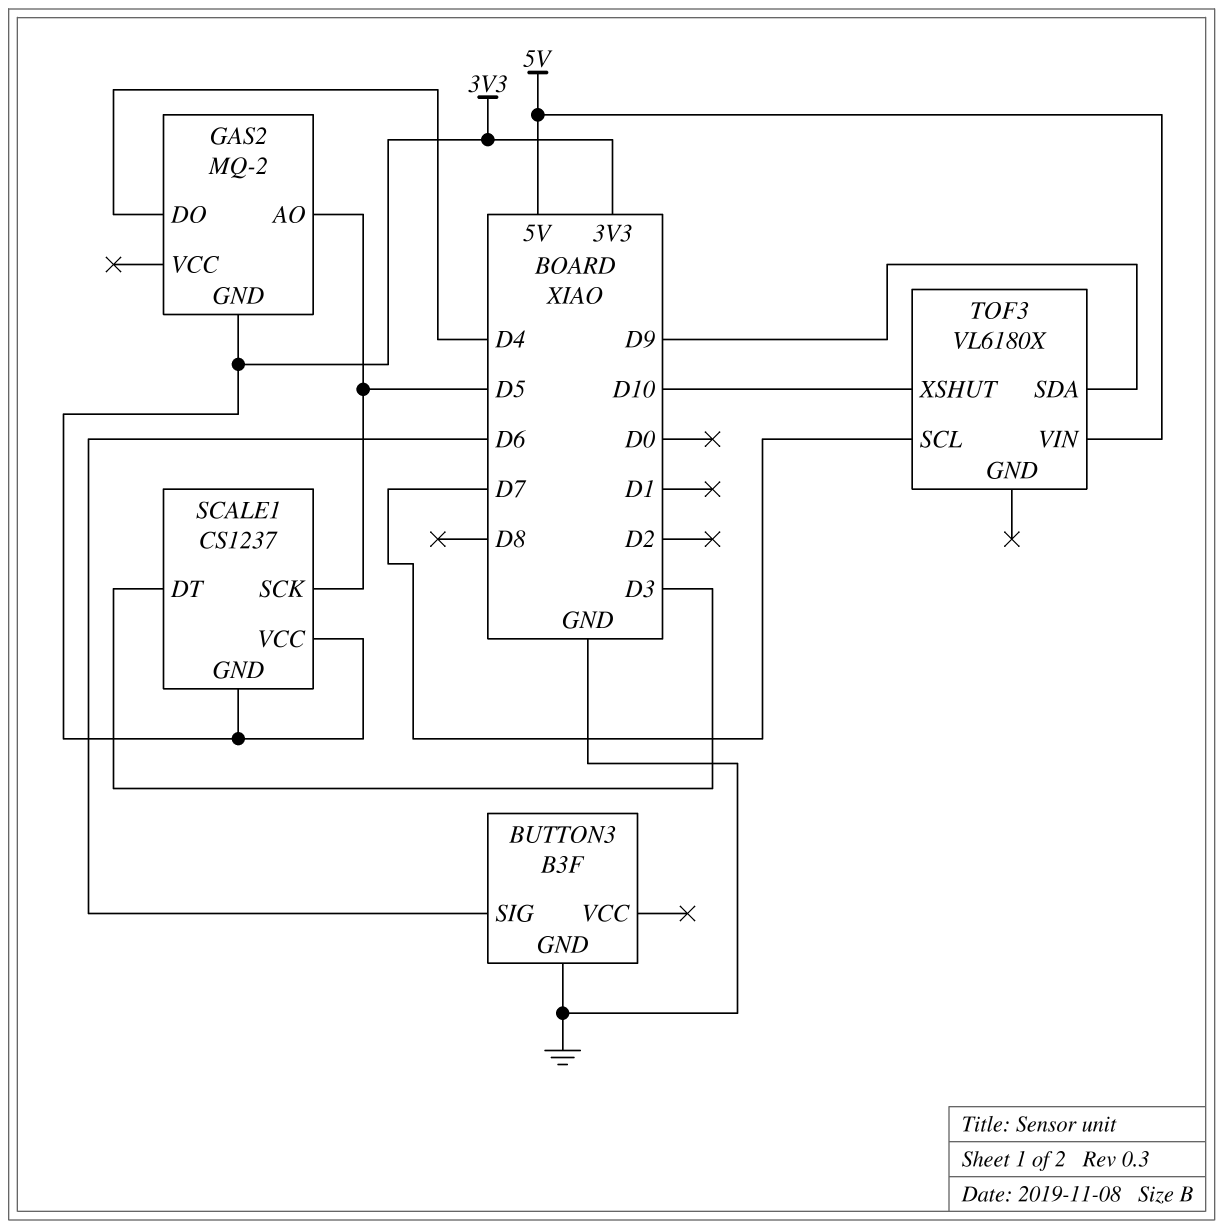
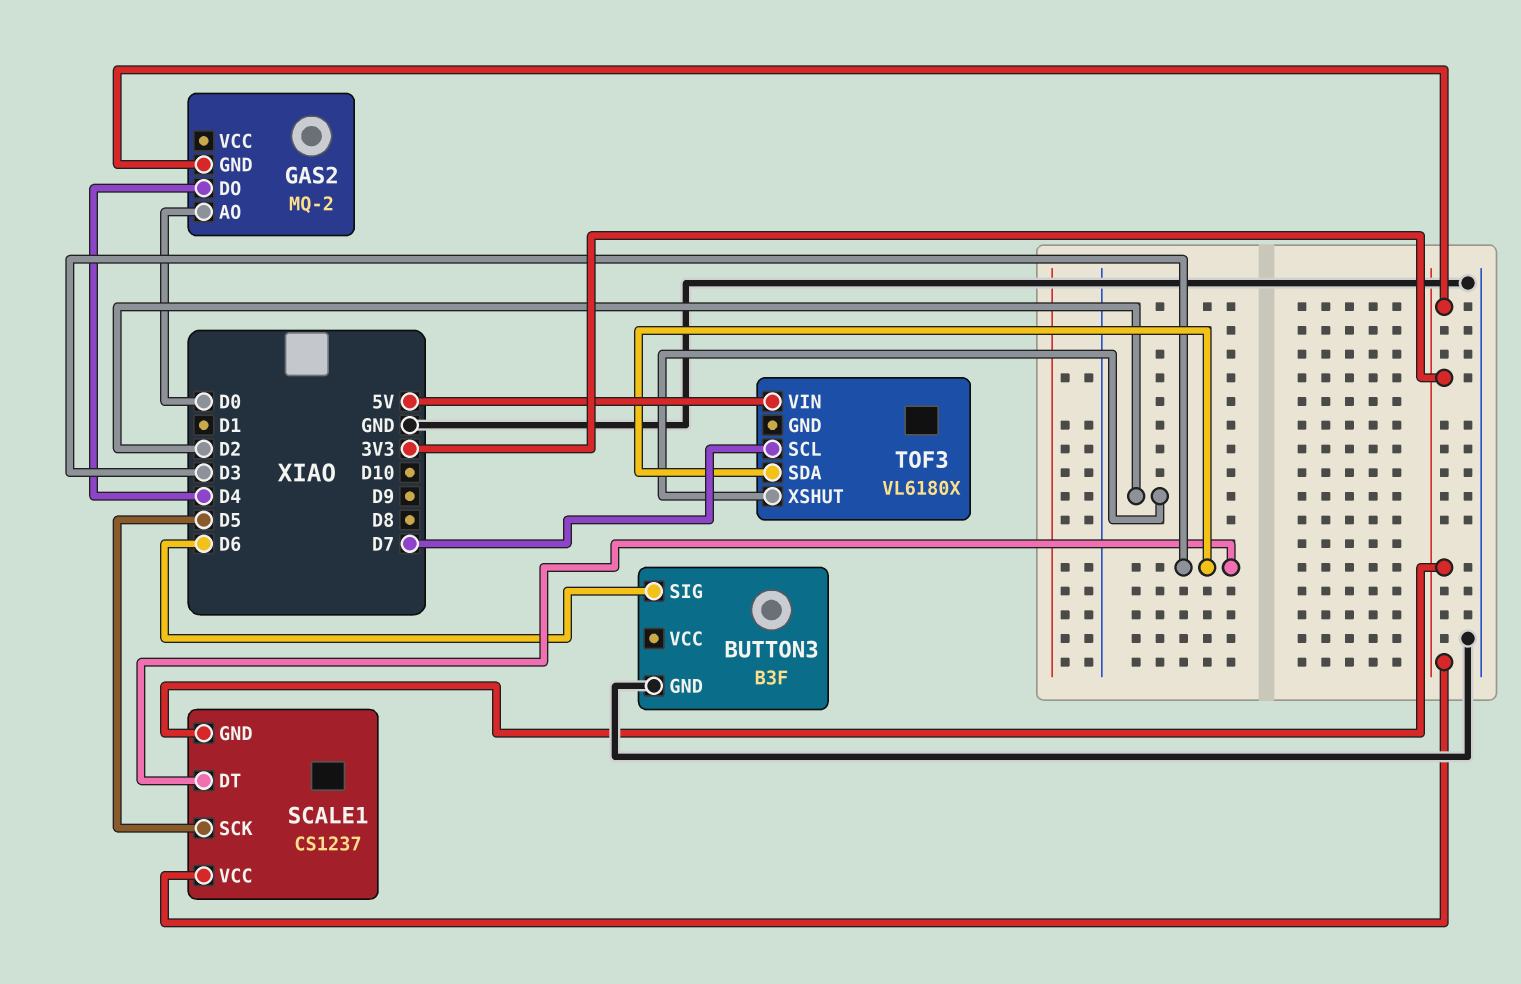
GAS2 pin AO: D5 -> D0
TOF3 pin SDA: D9 -> D3
TOF3 pin XSHUT: D10 -> D2

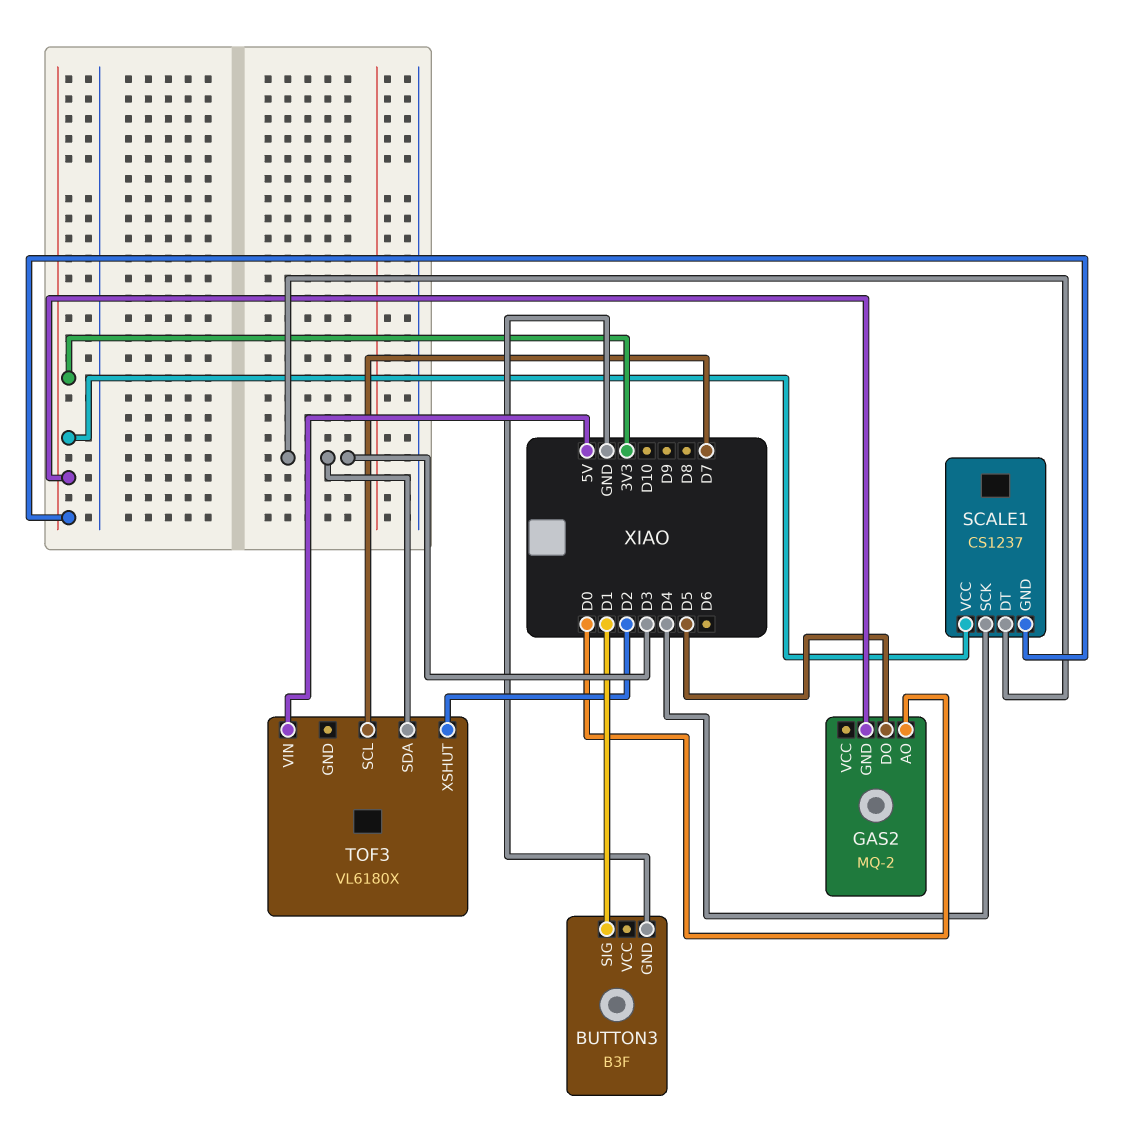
BUTTON3 pin SIG: D6 -> D1
GAS2 pin DO: D4 -> D5
SCALE1 pin SCK: D5 -> D4

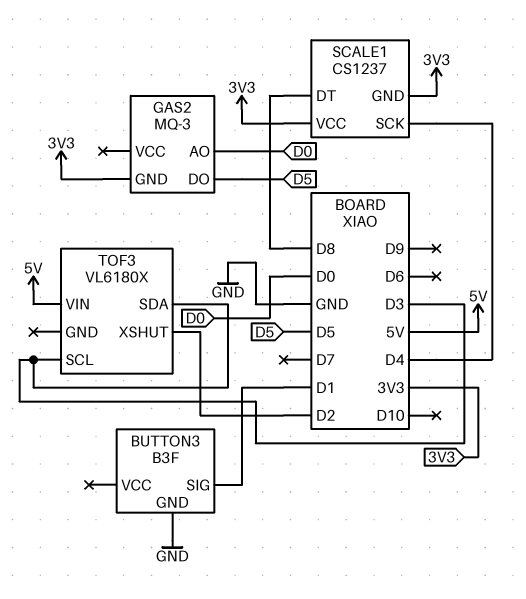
GAS2: MQ-2 -> MQ-3
SCALE1 pin DT: D3 -> D8
TOF3 pin SCL: D7 -> D3

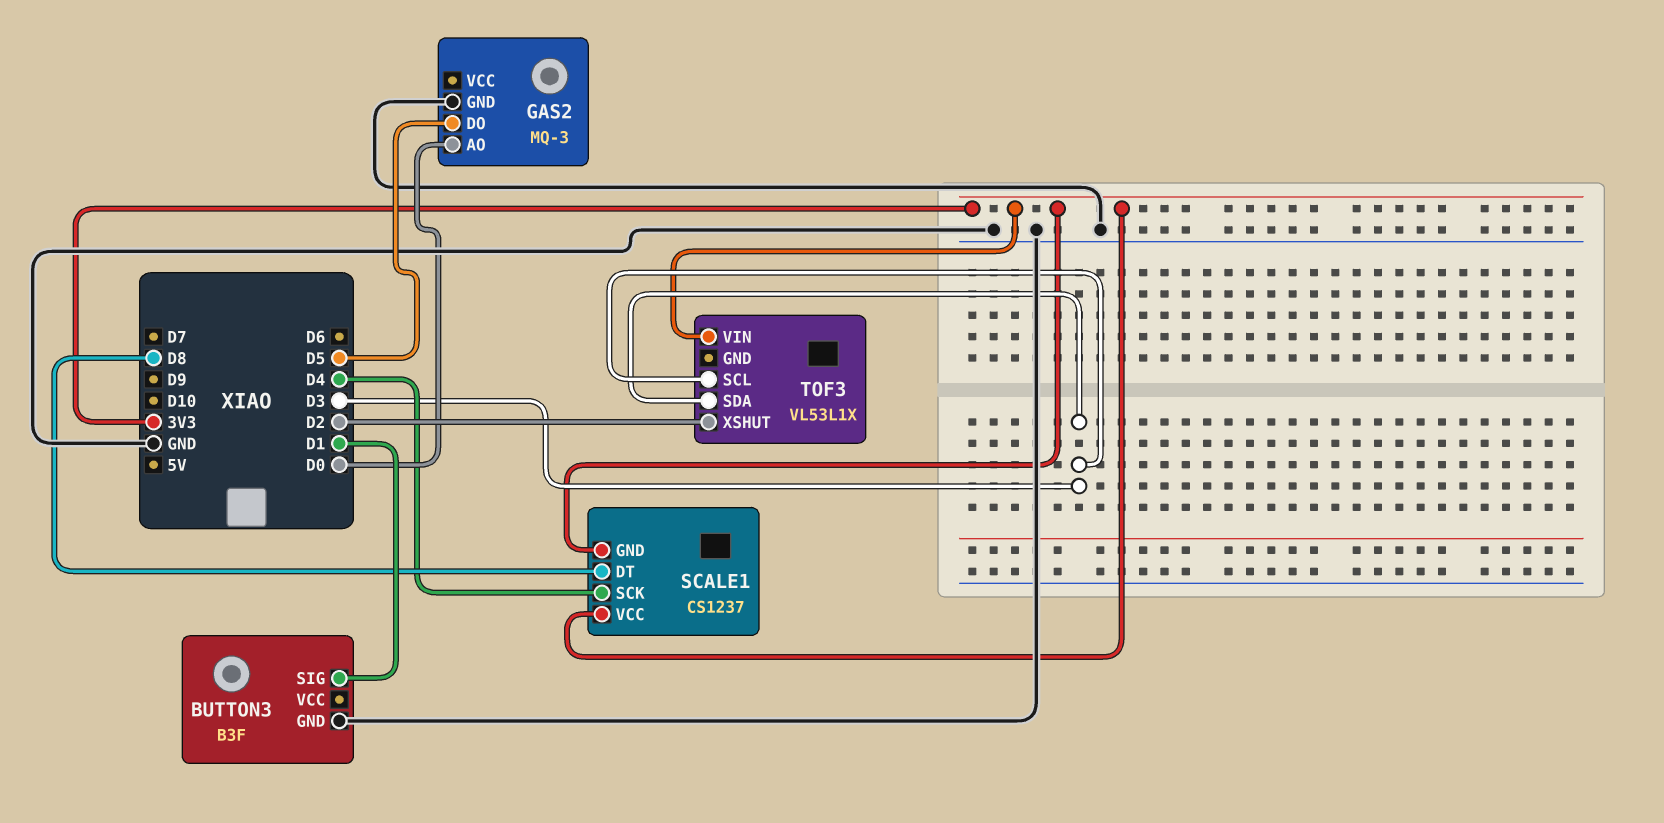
GAS2 pin GND: 3V3 -> GND
TOF3: VL6180X -> VL53L1X
TOF3 pin VIN: 5V -> 3V3

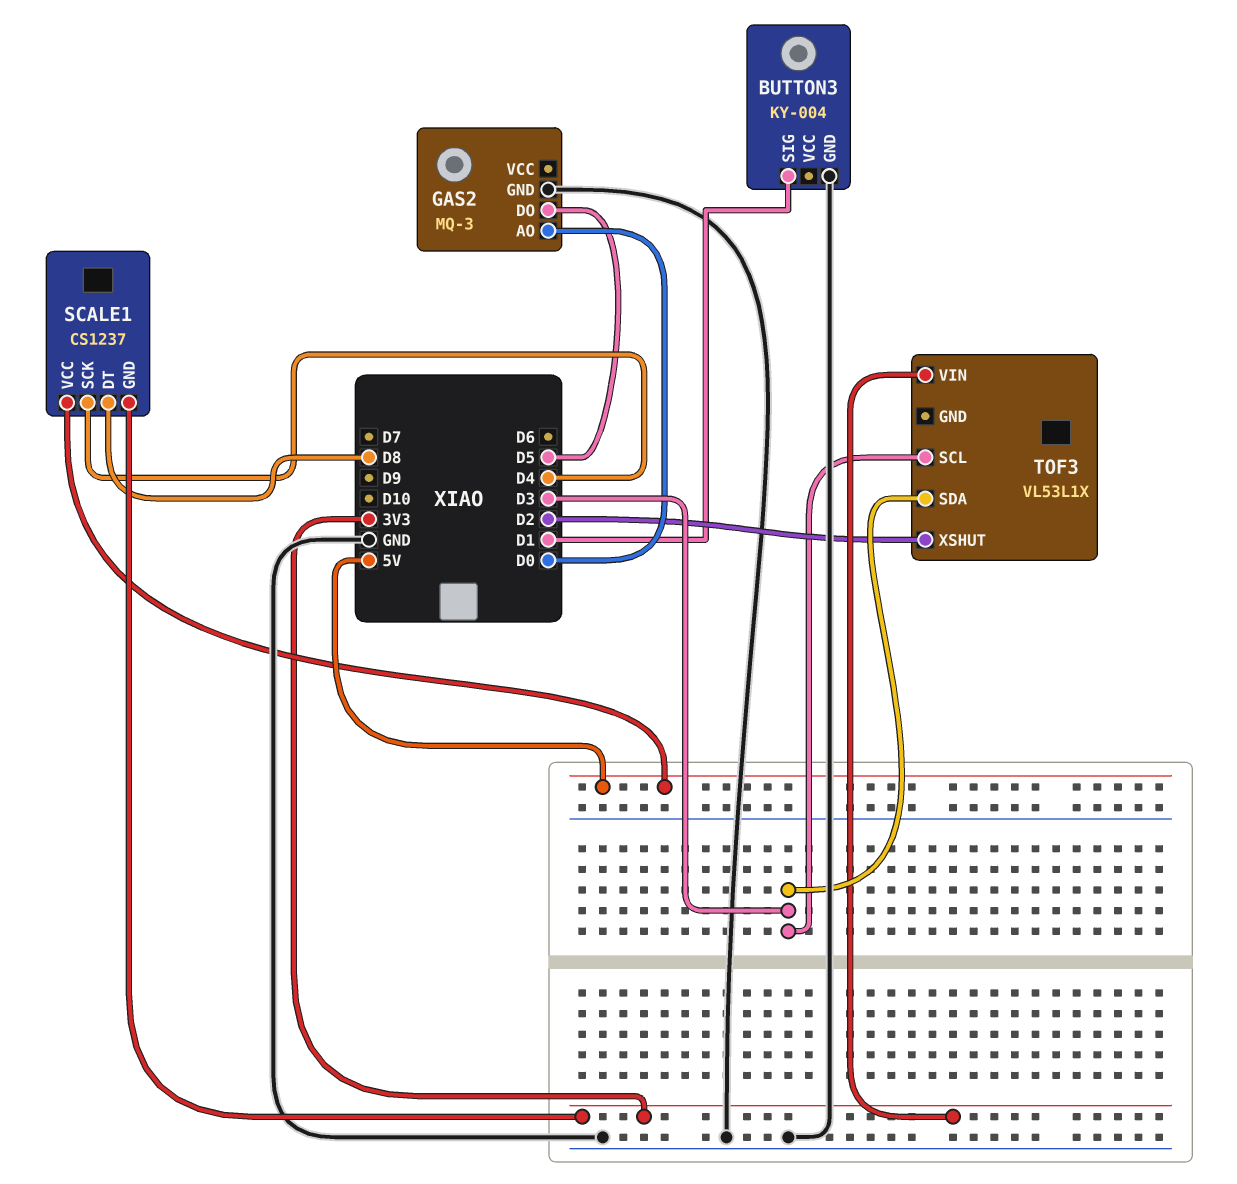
BUTTON3: B3F -> KY-004
SCALE1 pin VCC: 3V3 -> 5V

